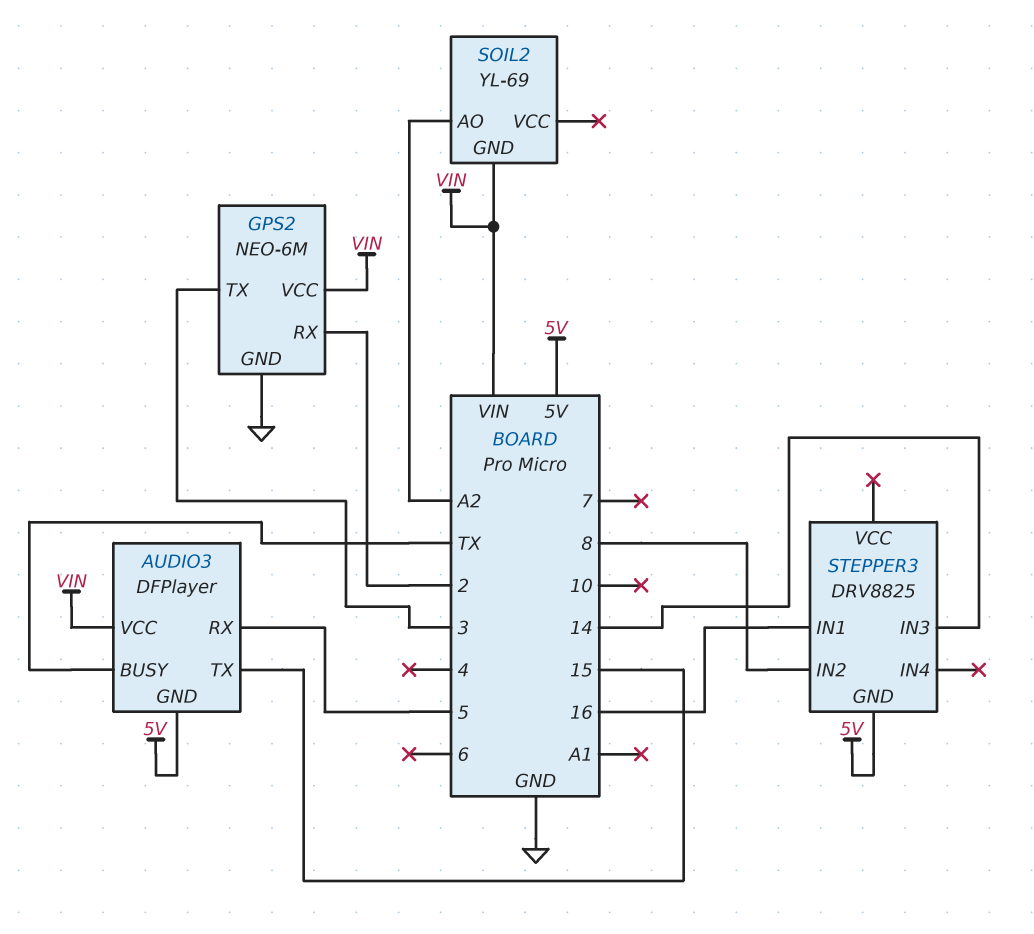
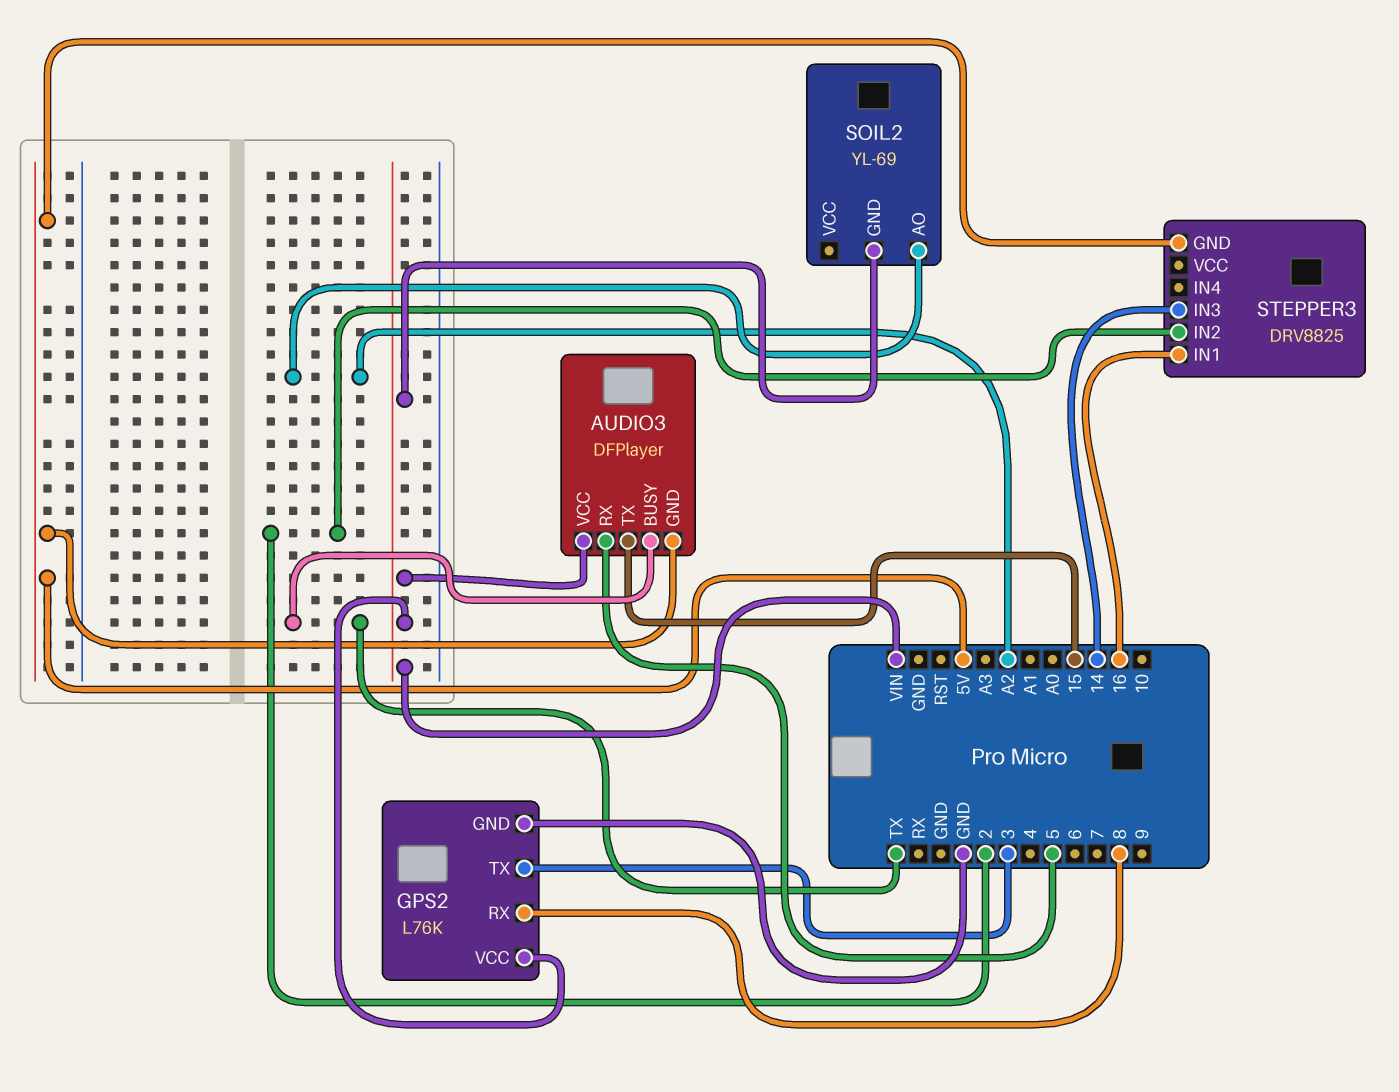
GPS2: NEO-6M -> L76K
GPS2 pin RX: 2 -> 8
STEPPER3 pin IN2: 8 -> 2

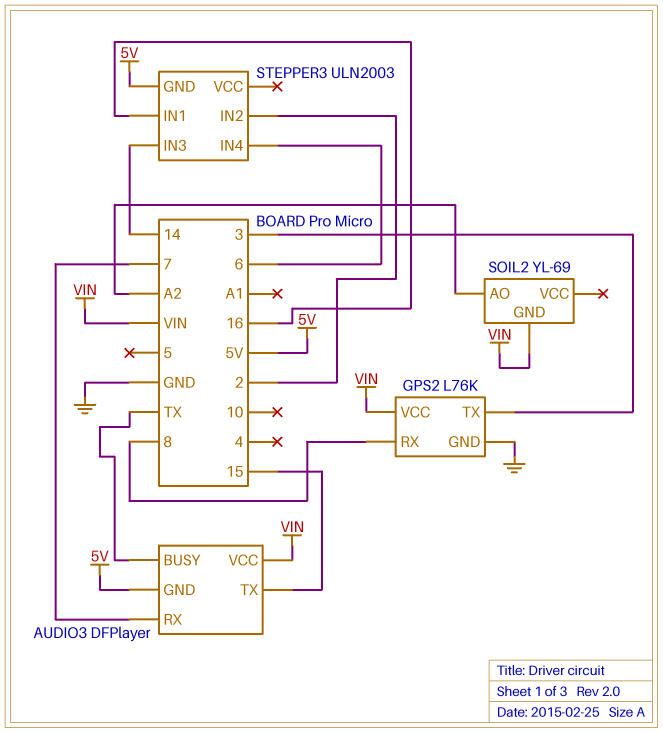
AUDIO3 pin RX: 5 -> 7
STEPPER3: DRV8825 -> ULN2003
STEPPER3 pin IN4: none -> 6

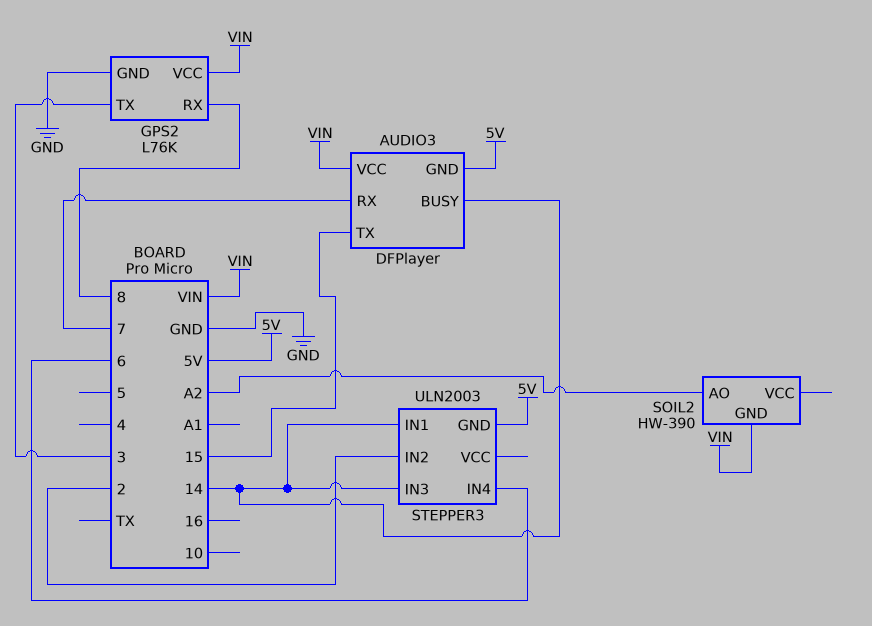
AUDIO3 pin BUSY: TX -> 14
SOIL2: YL-69 -> HW-390
STEPPER3 pin IN1: 16 -> 14

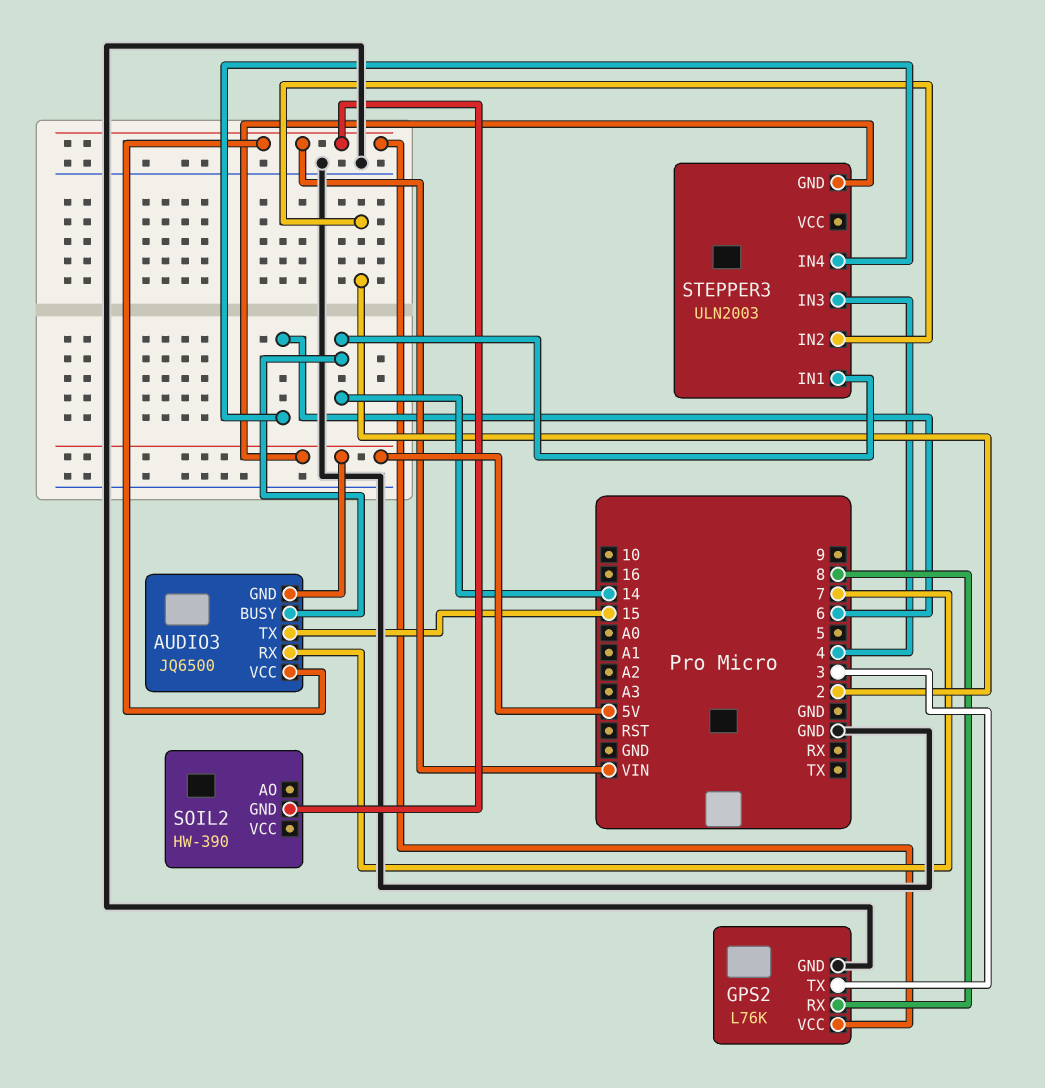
AUDIO3: DFPlayer -> JQ6500
SOIL2 pin AO: A2 -> none
STEPPER3 pin IN3: 14 -> 4

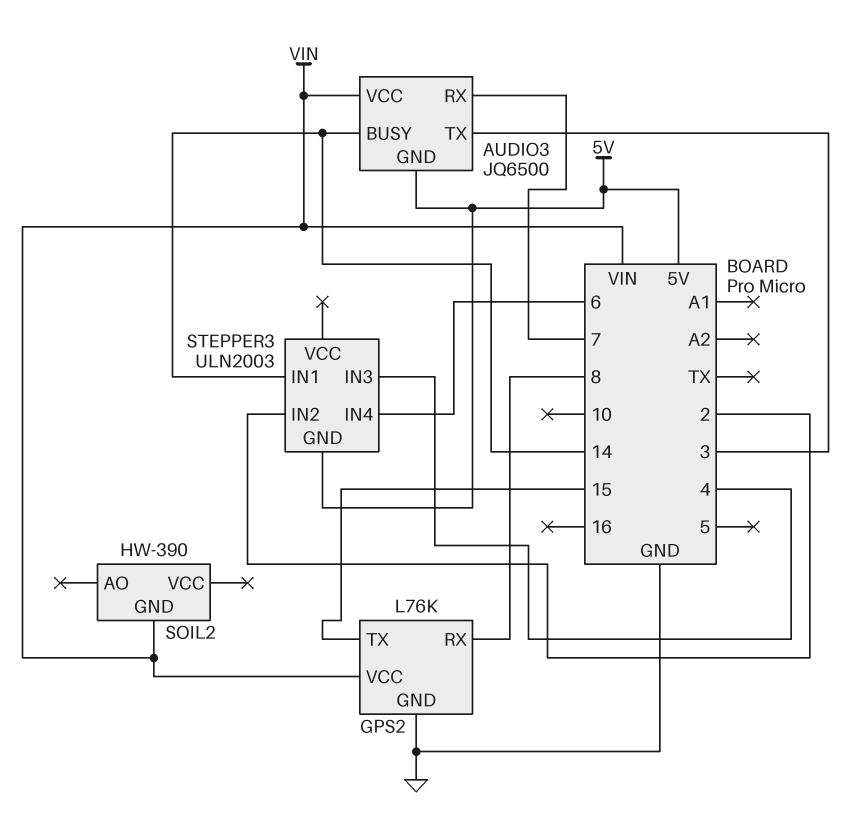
AUDIO3 pin TX: 15 -> 3
GPS2 pin TX: 3 -> 15

